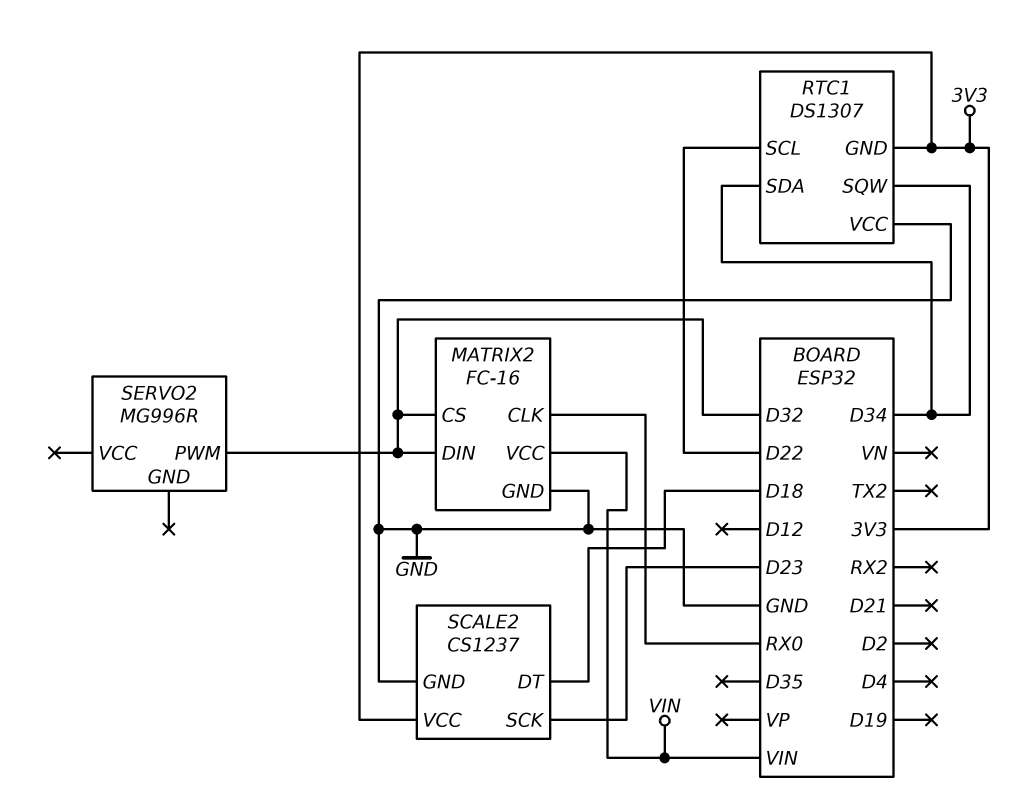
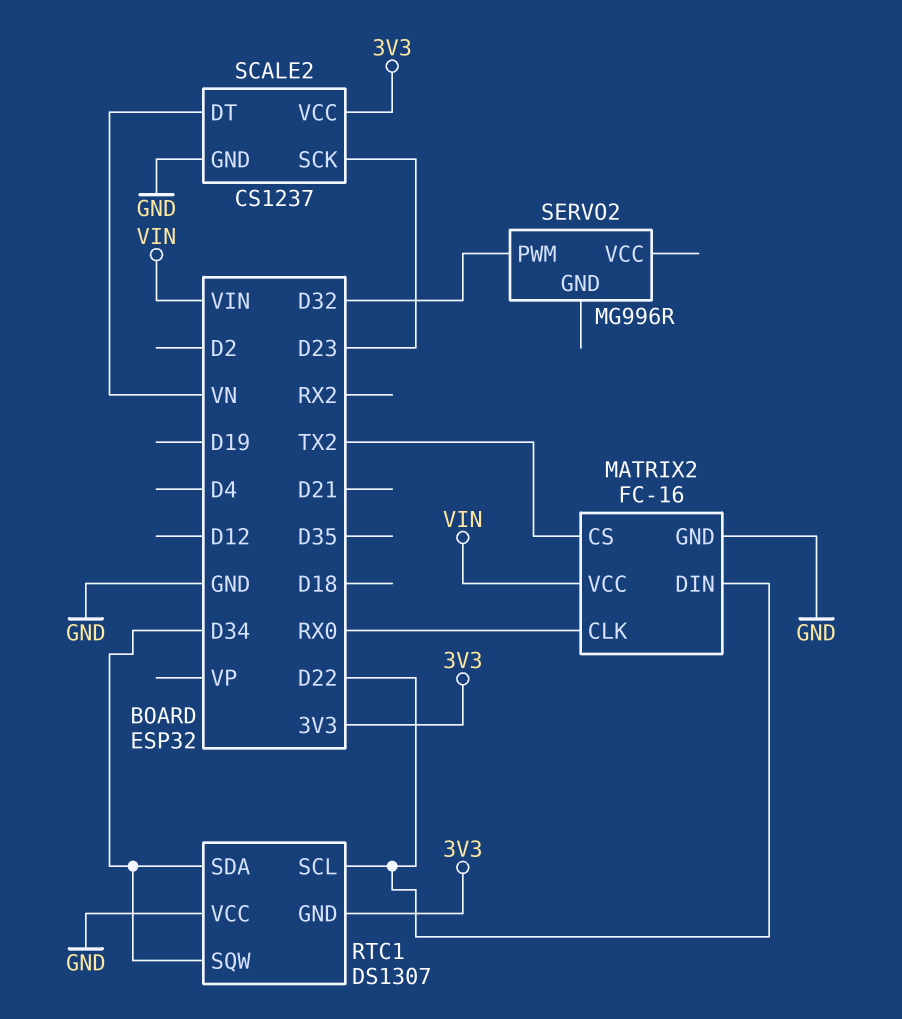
MATRIX2 pin CS: D32 -> TX2
MATRIX2 pin DIN: D32 -> D22
SCALE2 pin DT: D18 -> VN

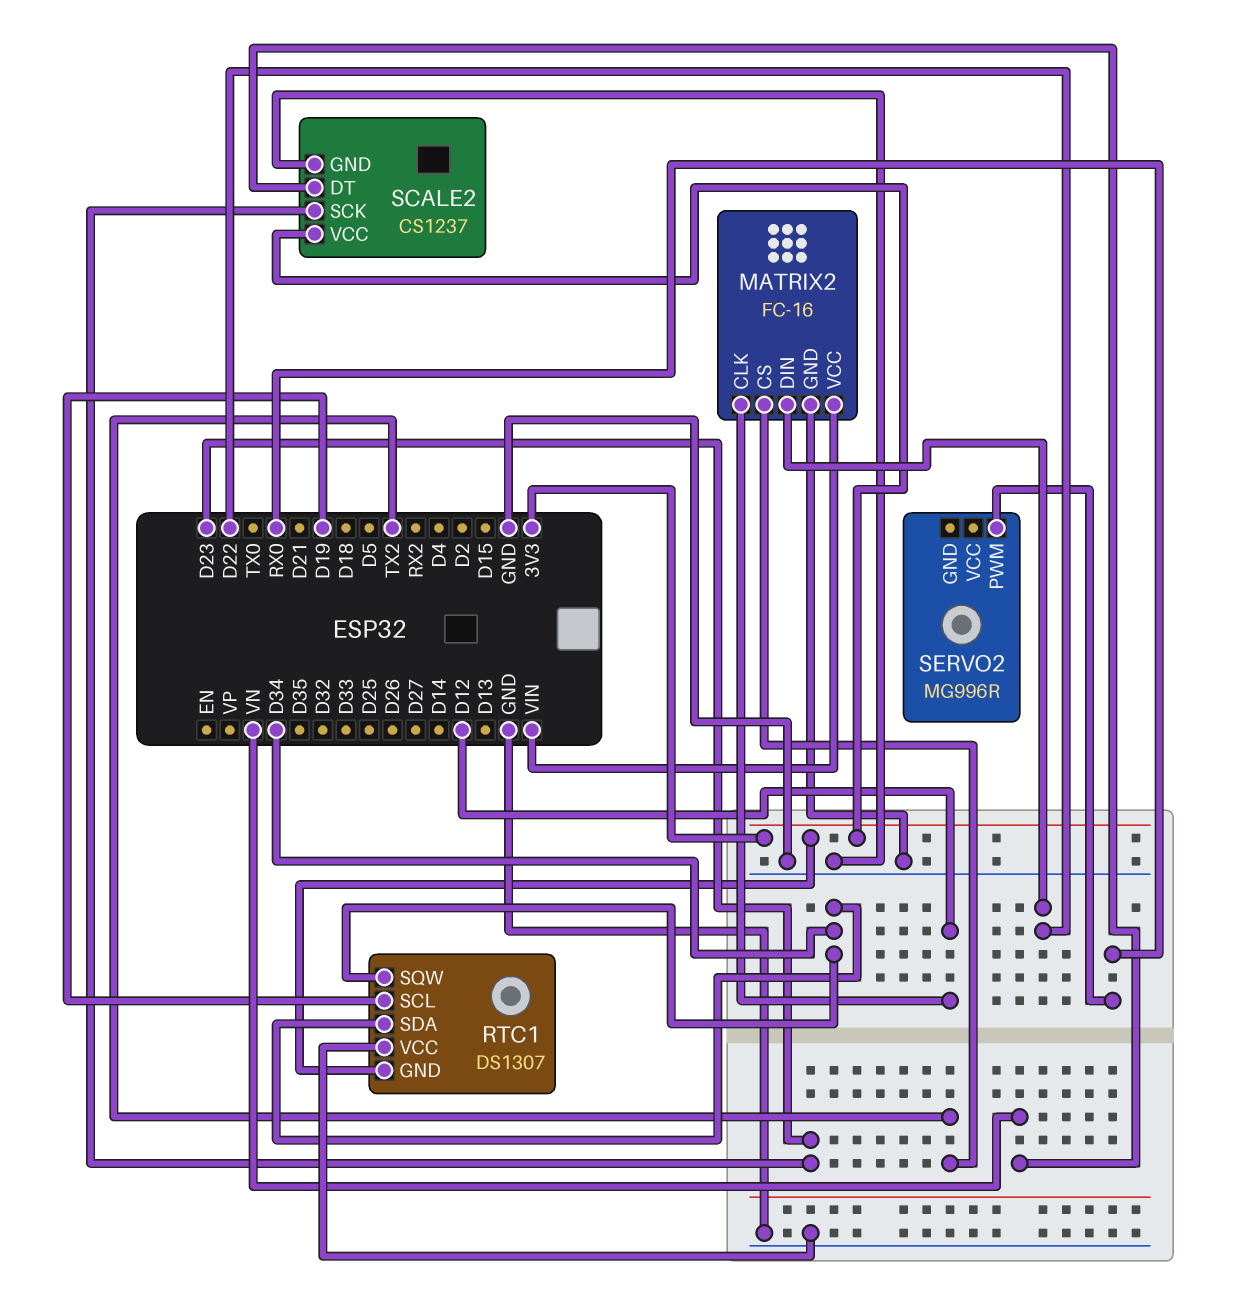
MATRIX2 pin CLK: RX0 -> D12
RTC1 pin SCL: D22 -> D19
SERVO2 pin PWM: D32 -> RX0

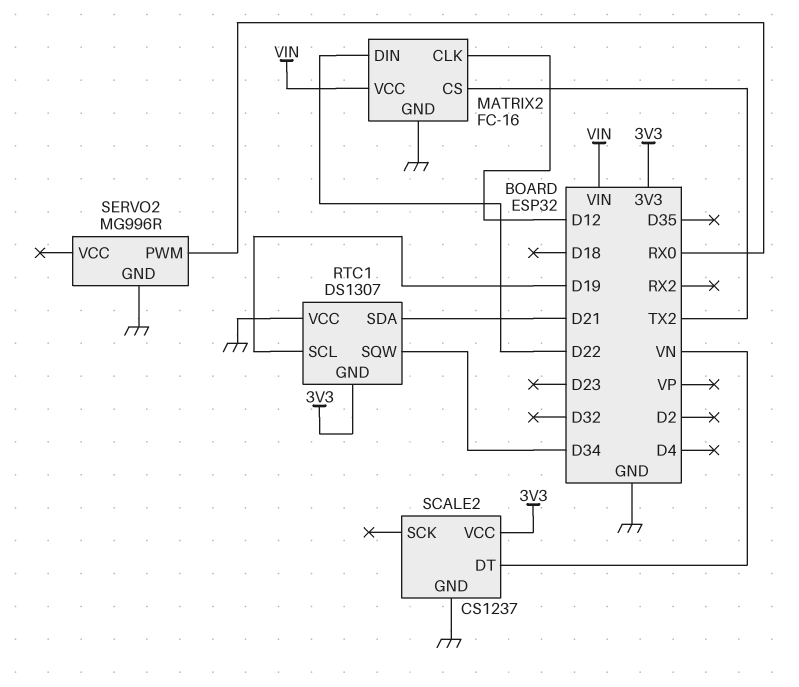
RTC1 pin SDA: D34 -> D21
SCALE2 pin SCK: D23 -> none
SERVO2 pin GND: none -> GND

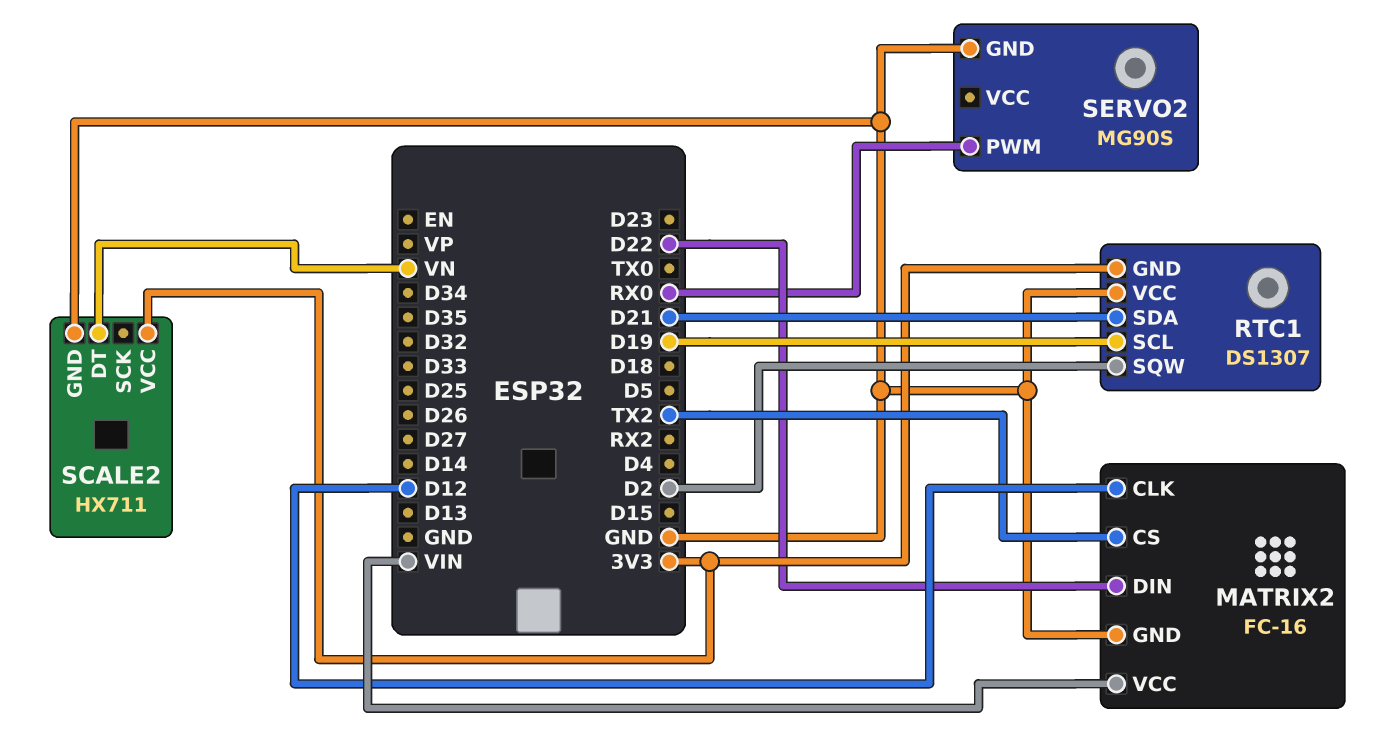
RTC1 pin SQW: D34 -> D2
SCALE2: CS1237 -> HX711
SERVO2: MG996R -> MG90S

